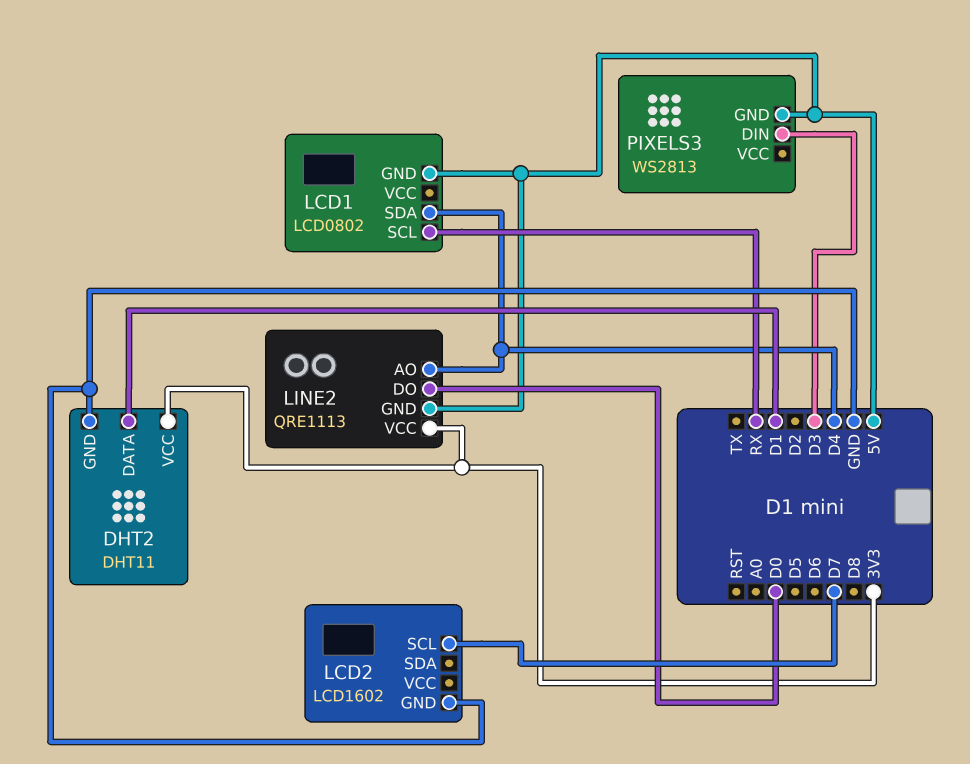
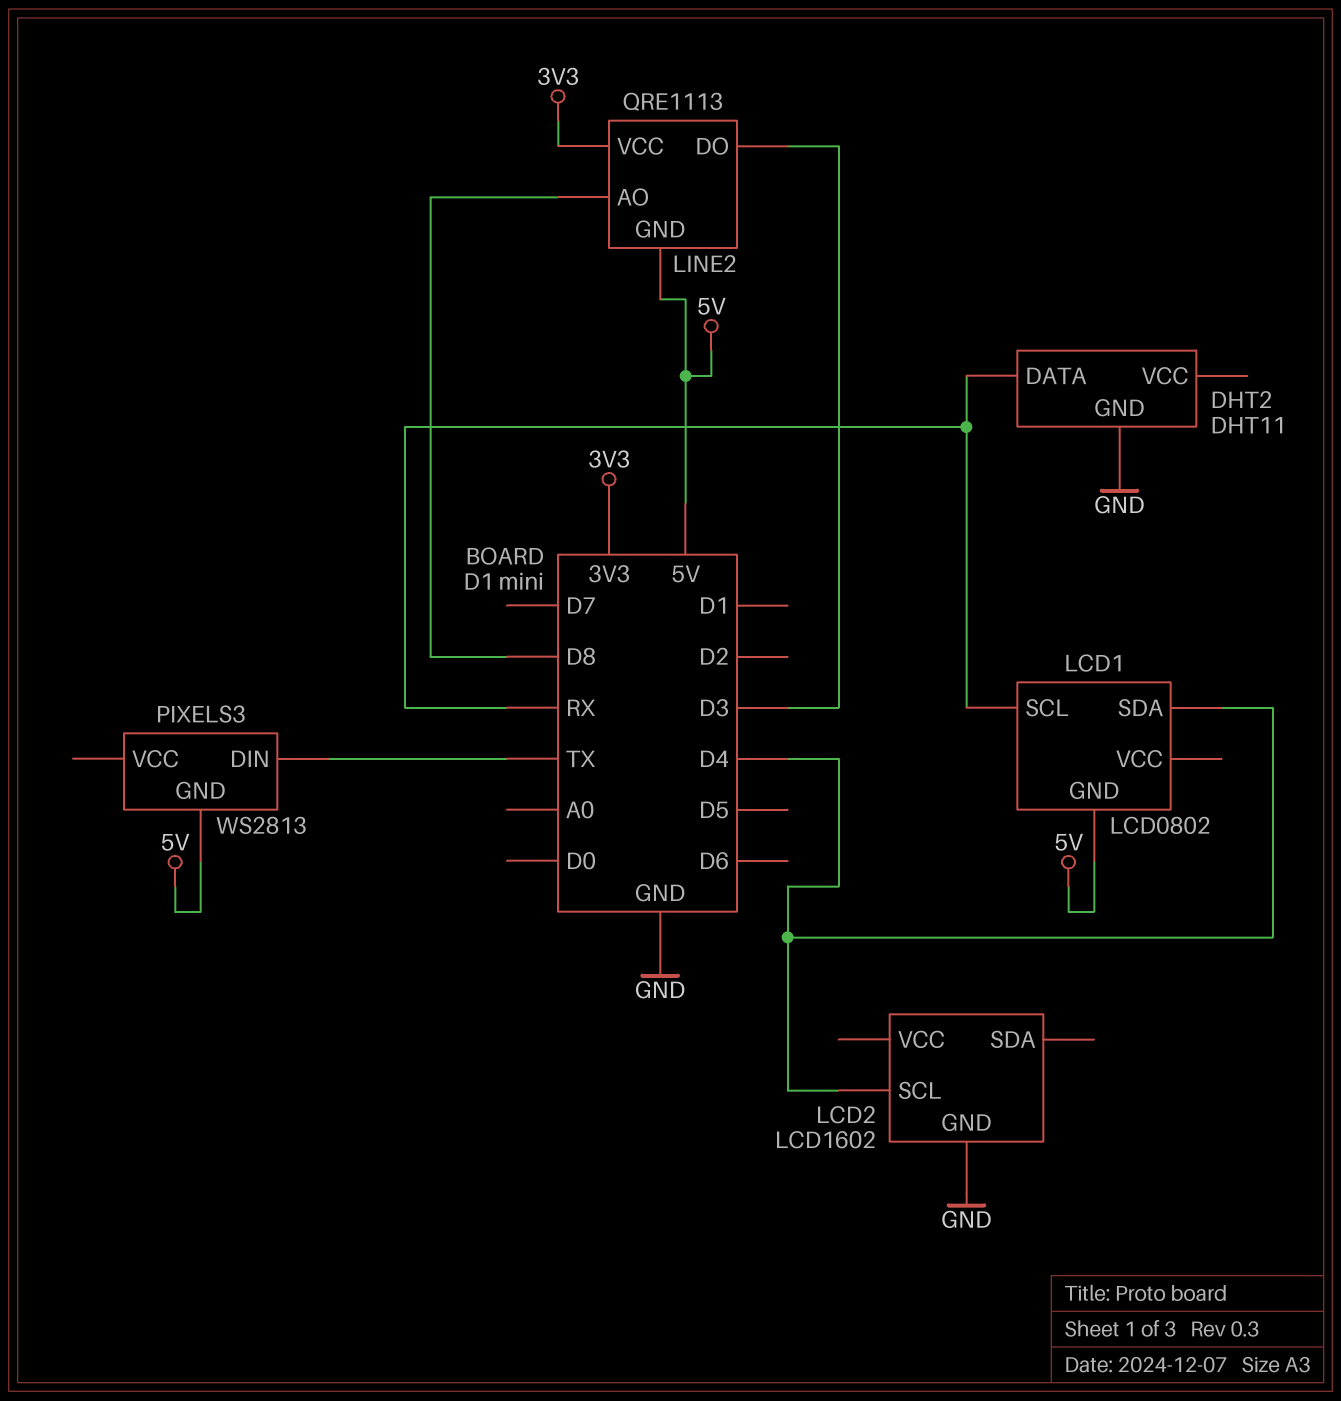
DHT2 pin DATA: D1 -> RX
DHT2 pin VCC: 3V3 -> none
LCD2 pin SCL: D7 -> D4
LINE2 pin AO: D4 -> D8
LINE2 pin DO: D0 -> D3
PIXELS3 pin DIN: D3 -> TX

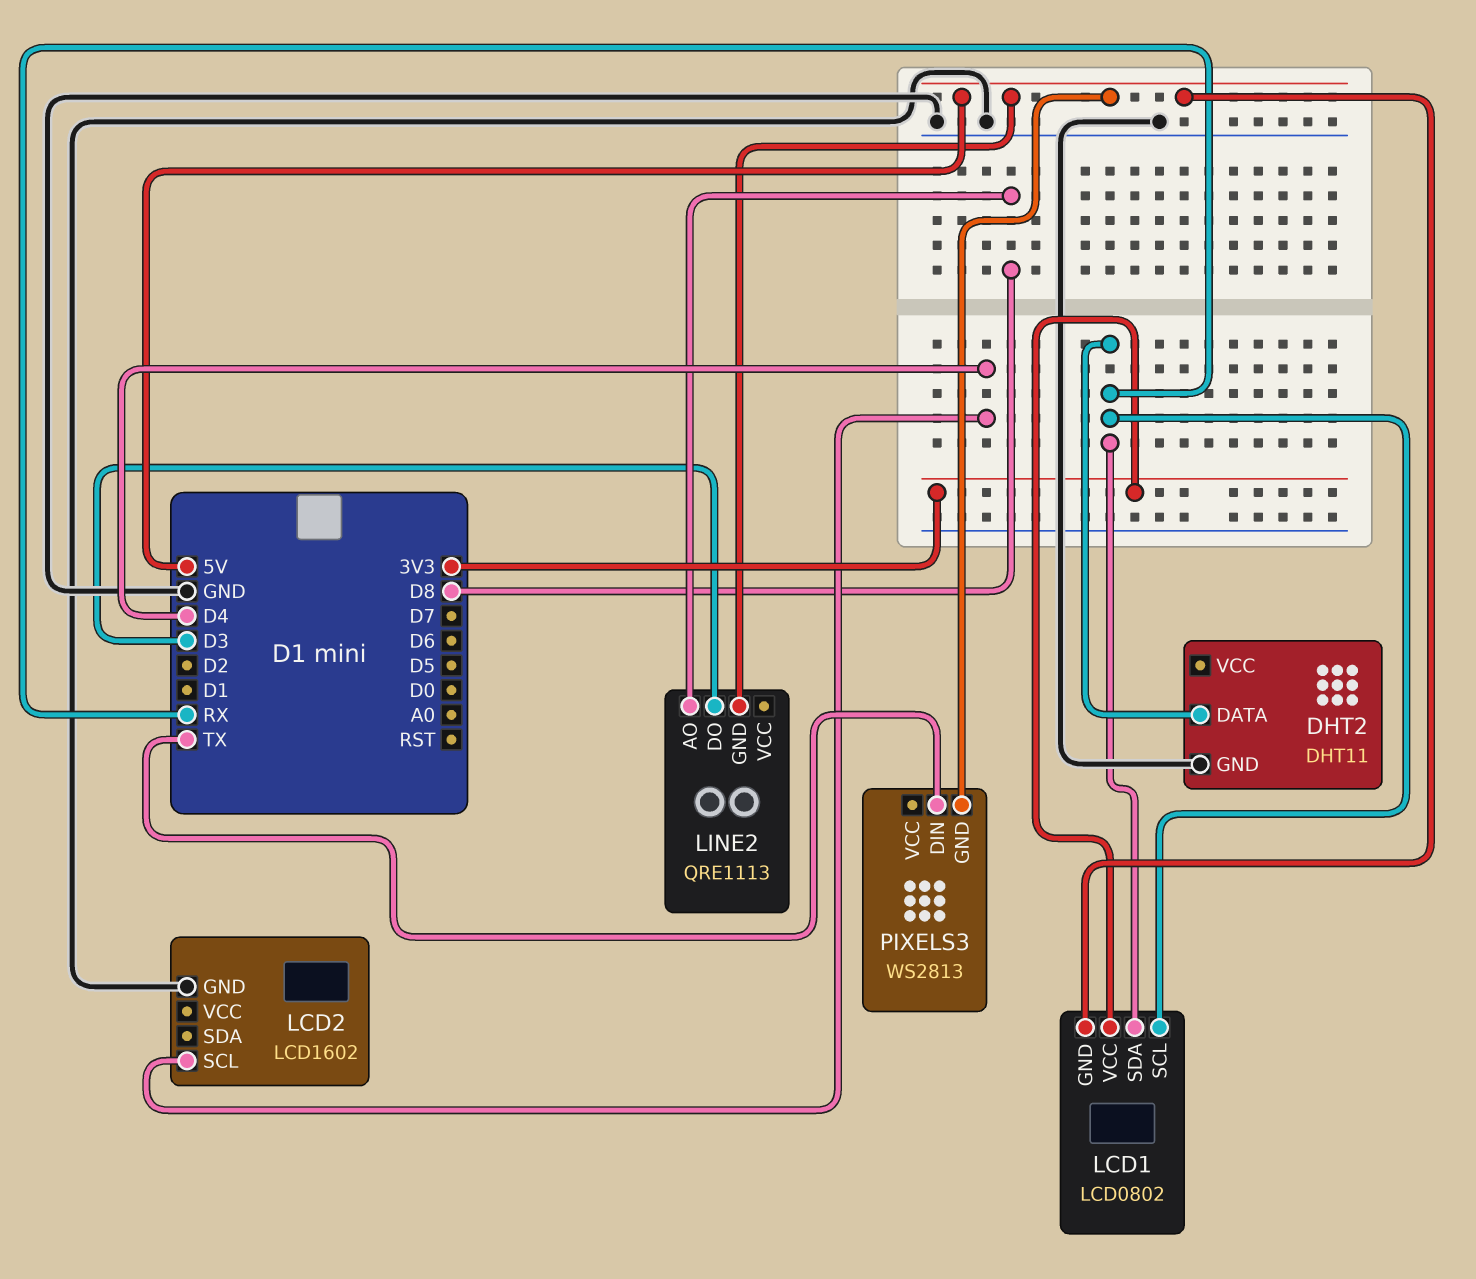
LCD1 pin SDA: D4 -> RX
LCD1 pin VCC: none -> 3V3
LINE2 pin VCC: 3V3 -> none

